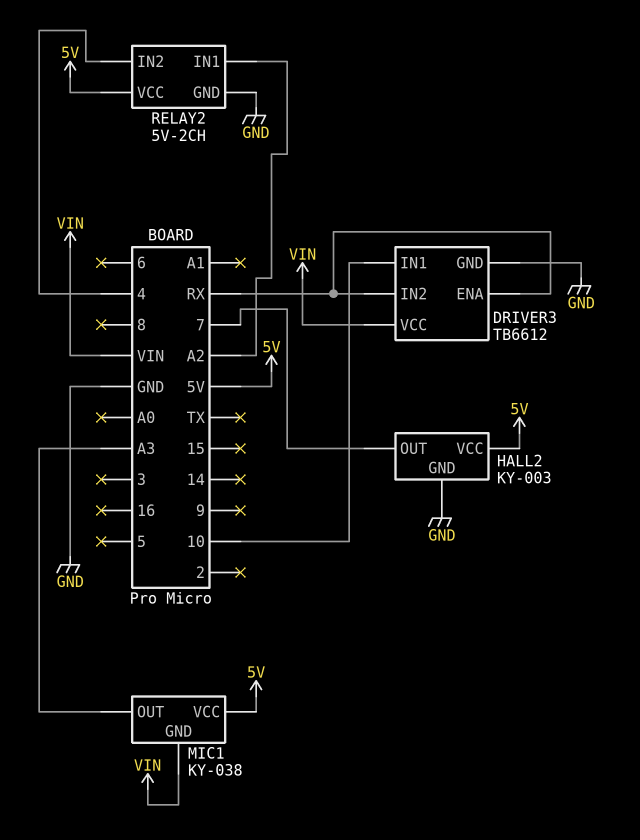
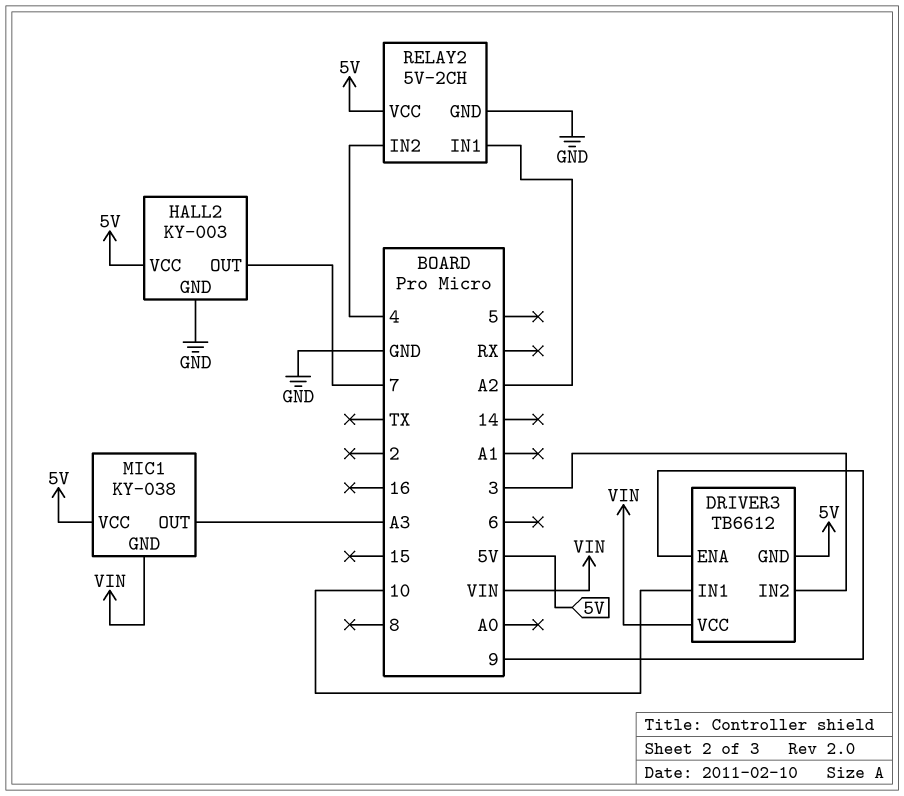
DRIVER3 pin ENA: RX -> 9
DRIVER3 pin GND: GND -> 5V
DRIVER3 pin IN2: RX -> 3

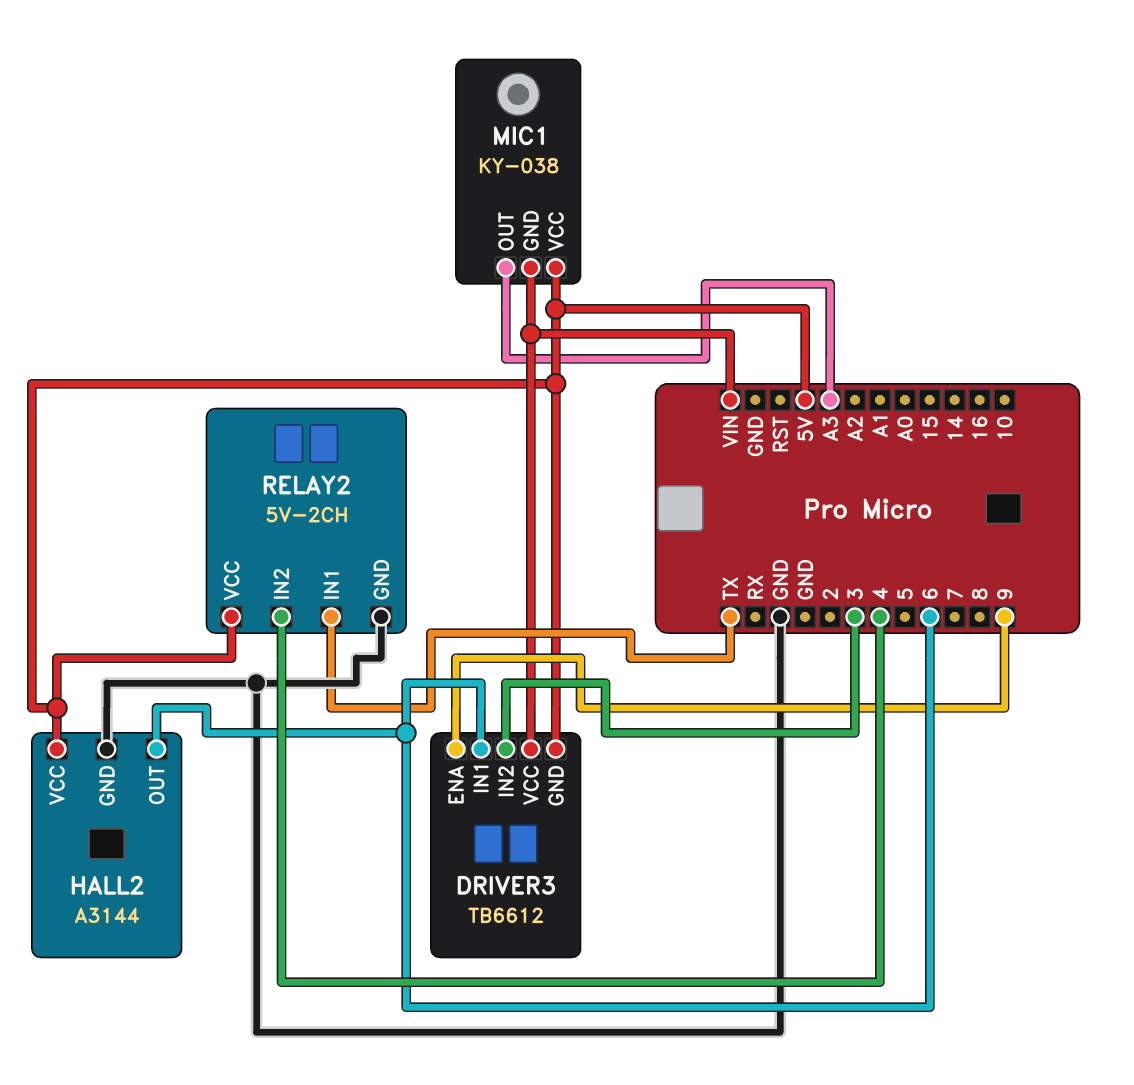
DRIVER3 pin IN1: 10 -> 6
HALL2: KY-003 -> A3144
HALL2 pin OUT: 7 -> 6
RELAY2 pin IN1: A2 -> TX

